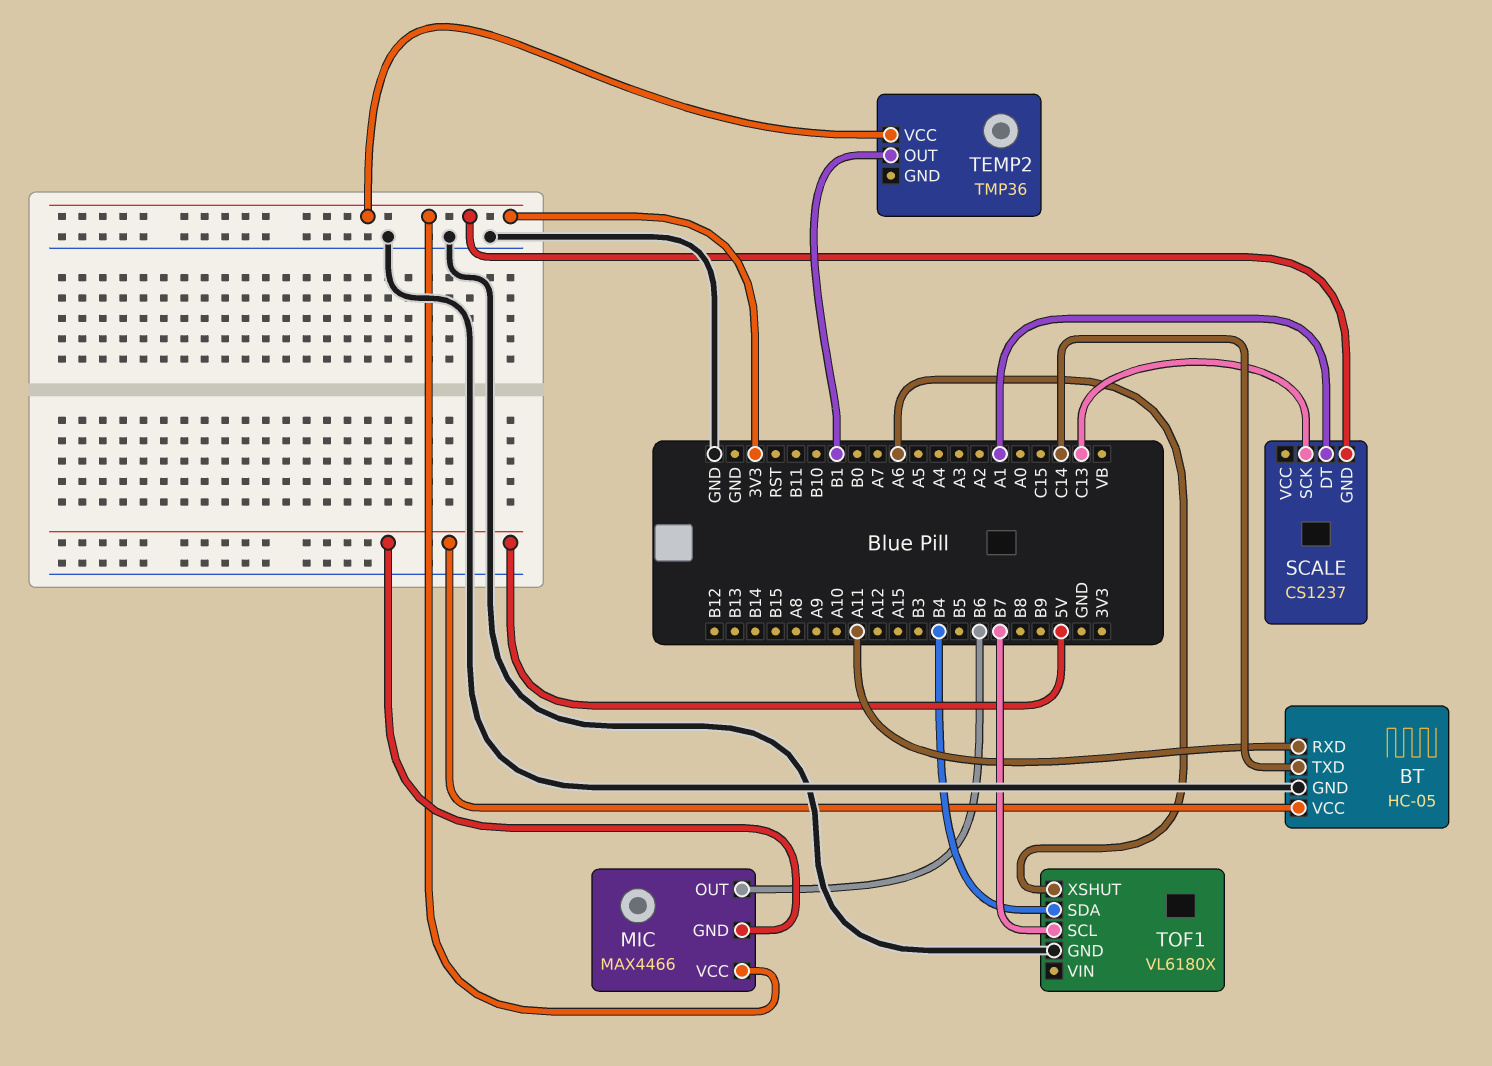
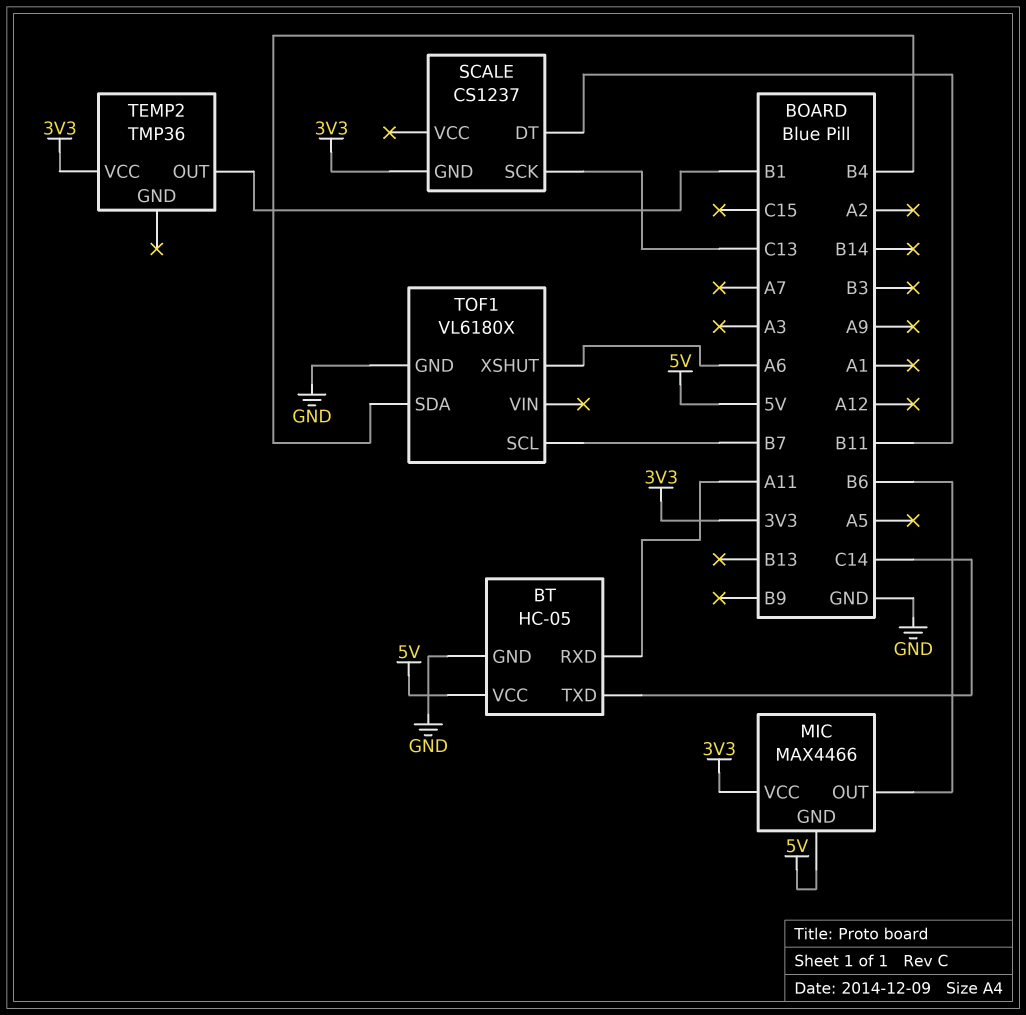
SCALE pin DT: A1 -> B11

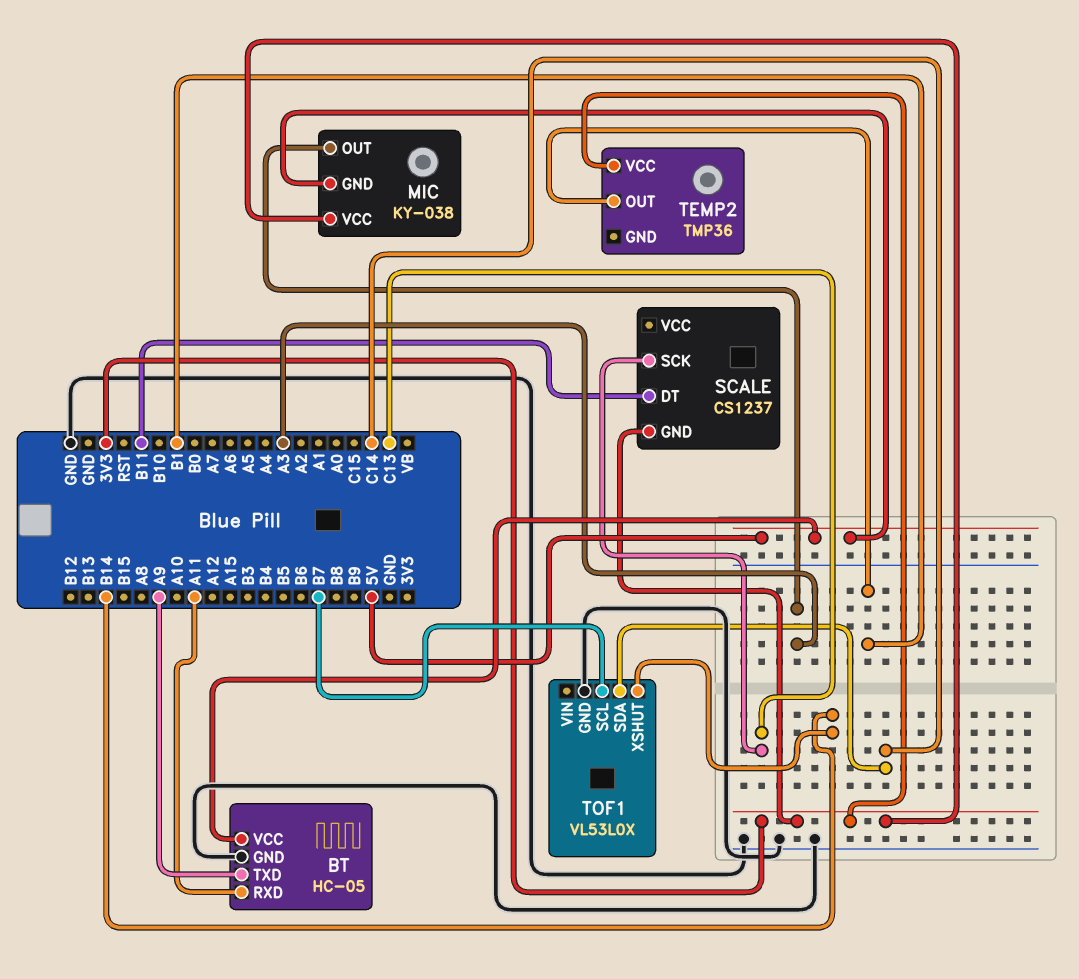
BT pin TXD: C14 -> A9
MIC: MAX4466 -> KY-038
MIC pin OUT: B6 -> A3
TOF1: VL6180X -> VL53L0X
TOF1 pin SDA: B4 -> C14
TOF1 pin XSHUT: A6 -> B14

